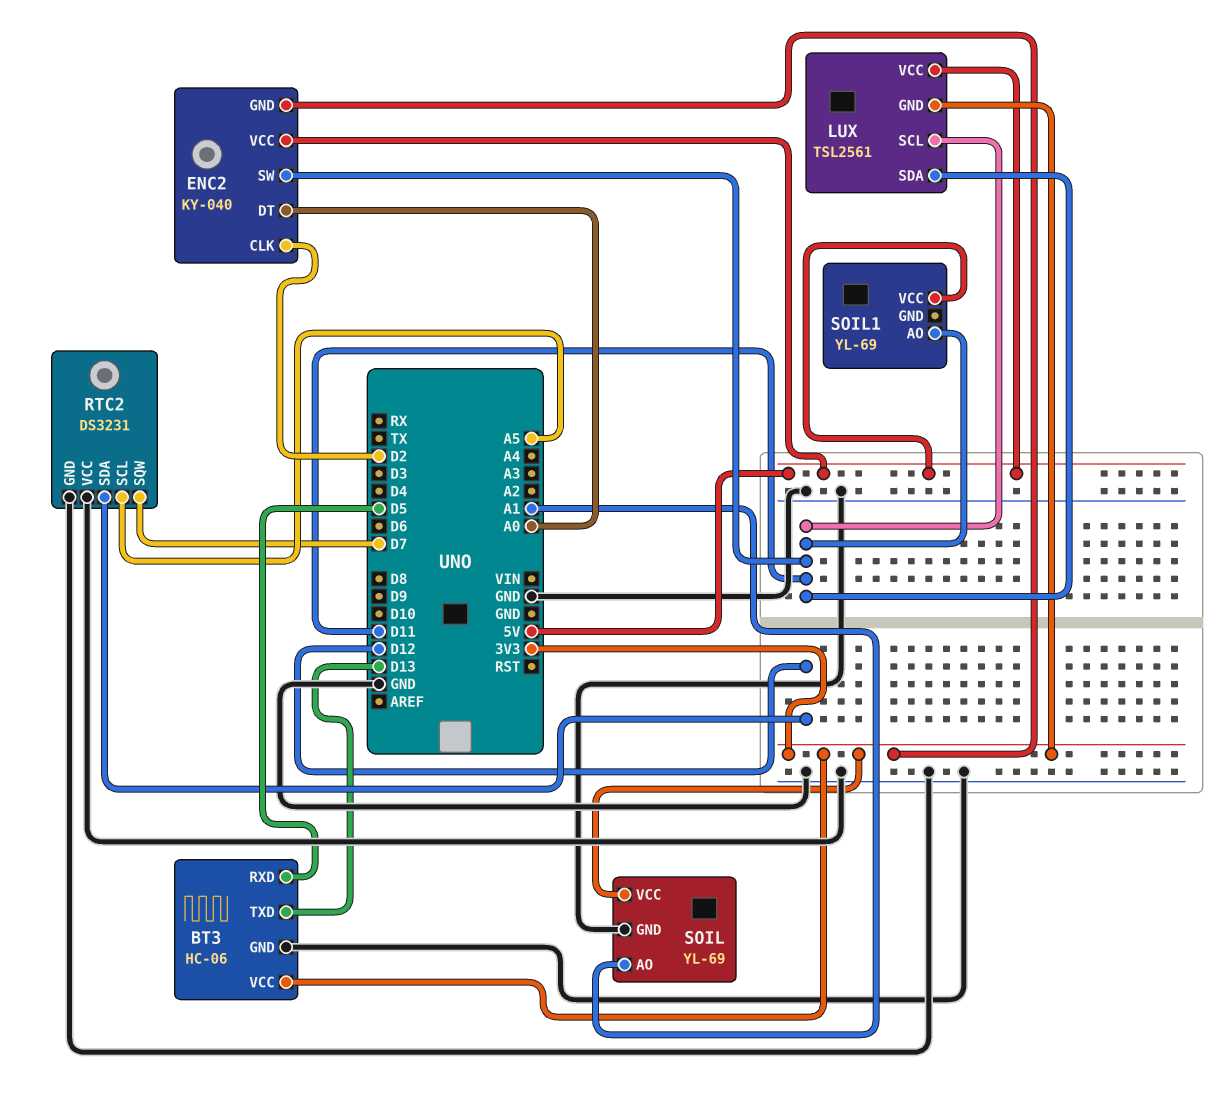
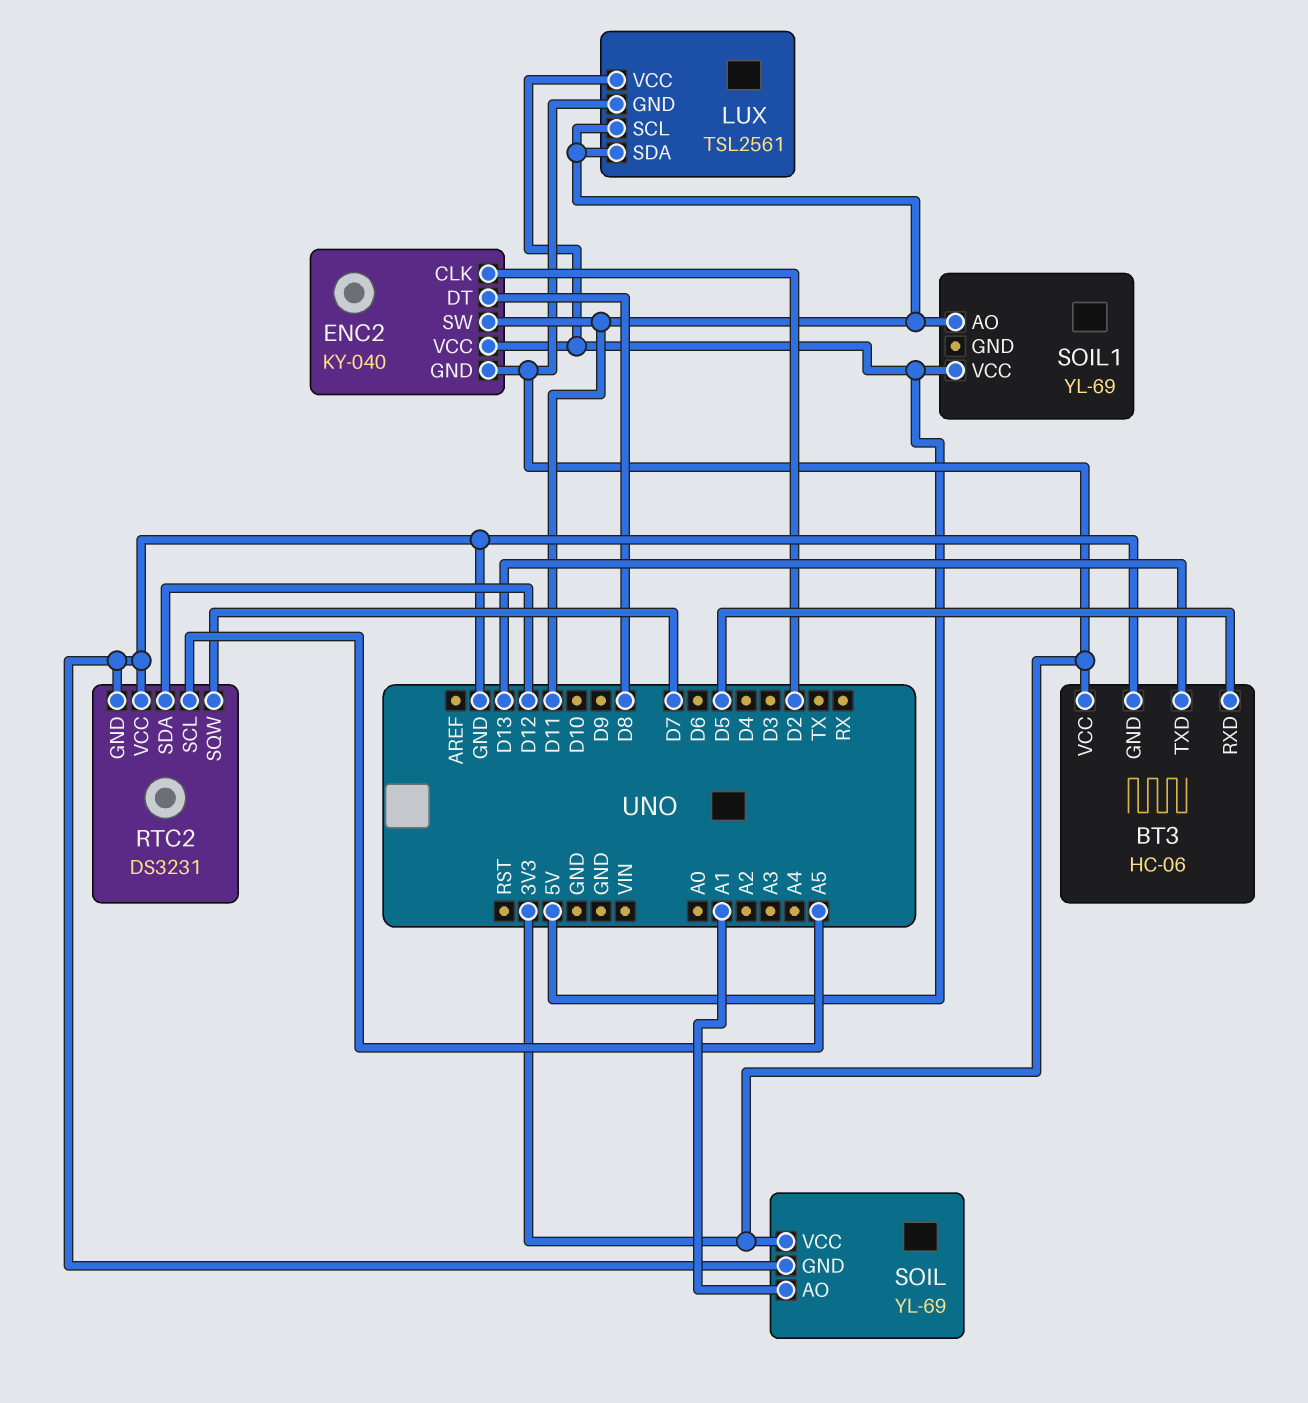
ENC2 pin DT: A0 -> D8

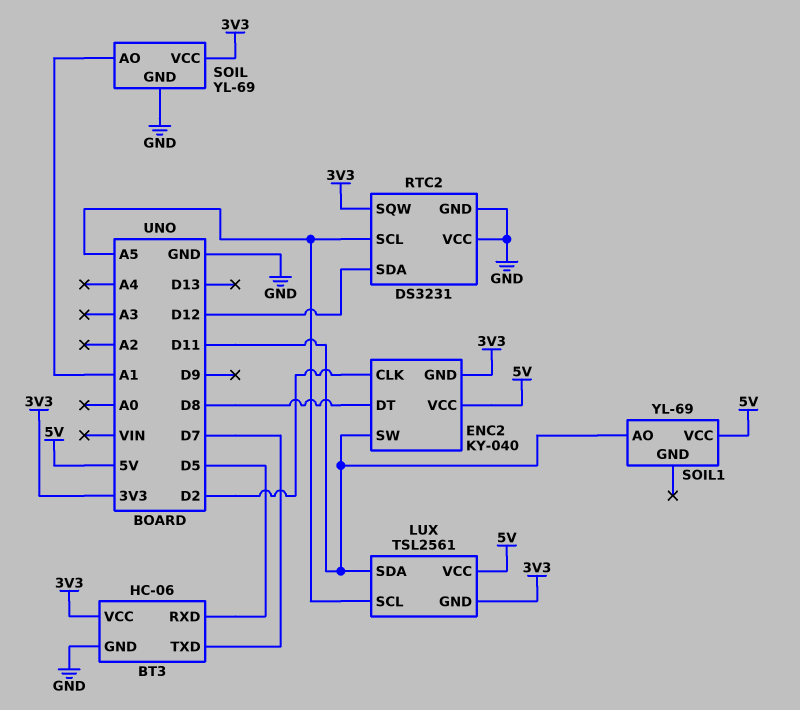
BT3 pin TXD: D13 -> D7
LUX pin SCL: D11 -> A5
RTC2 pin SQW: D7 -> 3V3

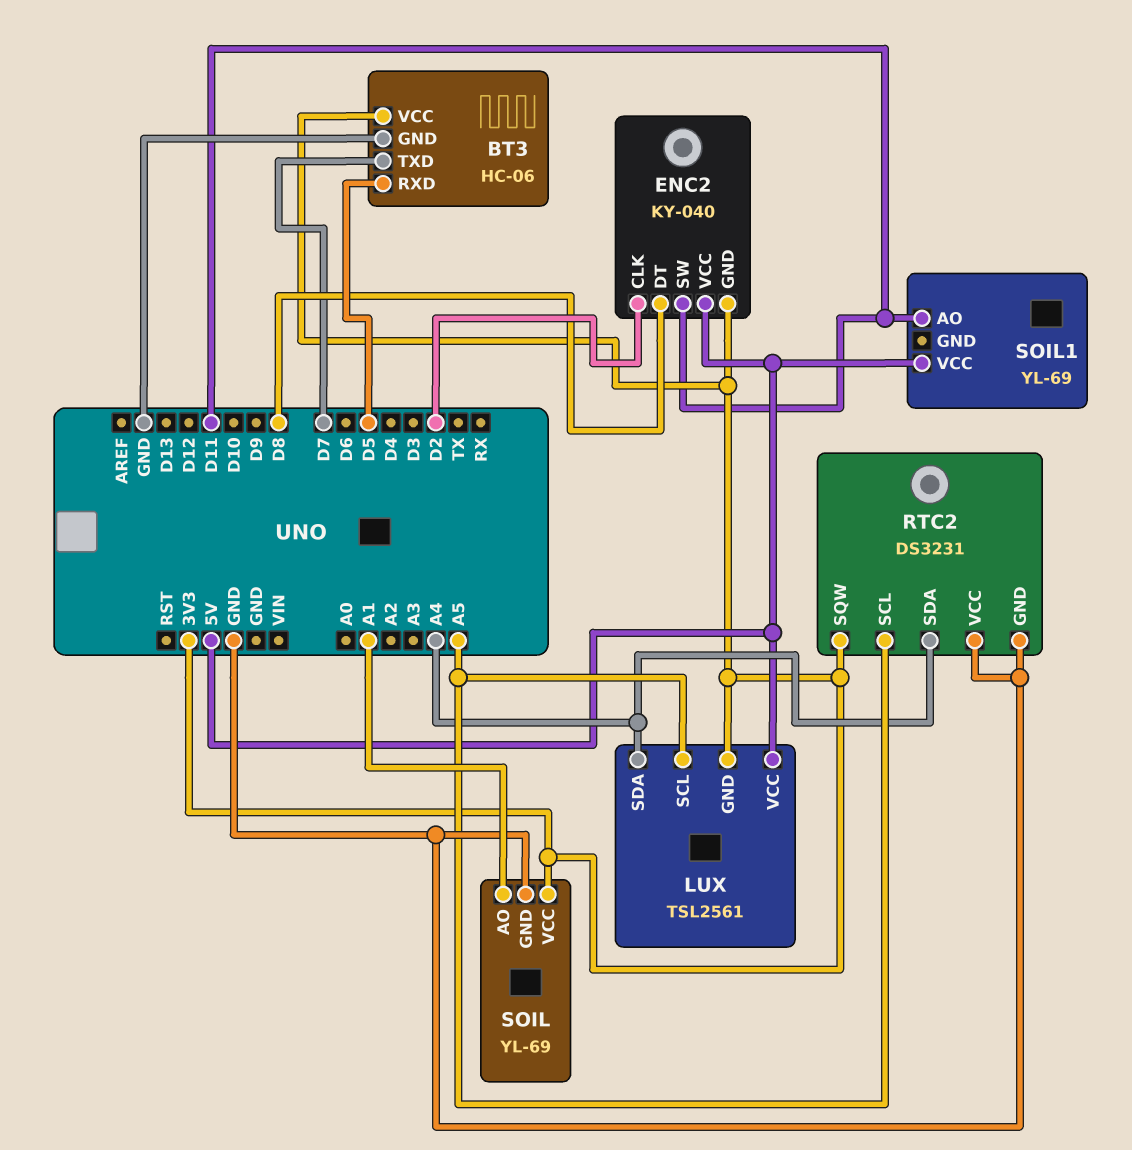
LUX pin SDA: D11 -> A4
RTC2 pin SDA: D12 -> A4

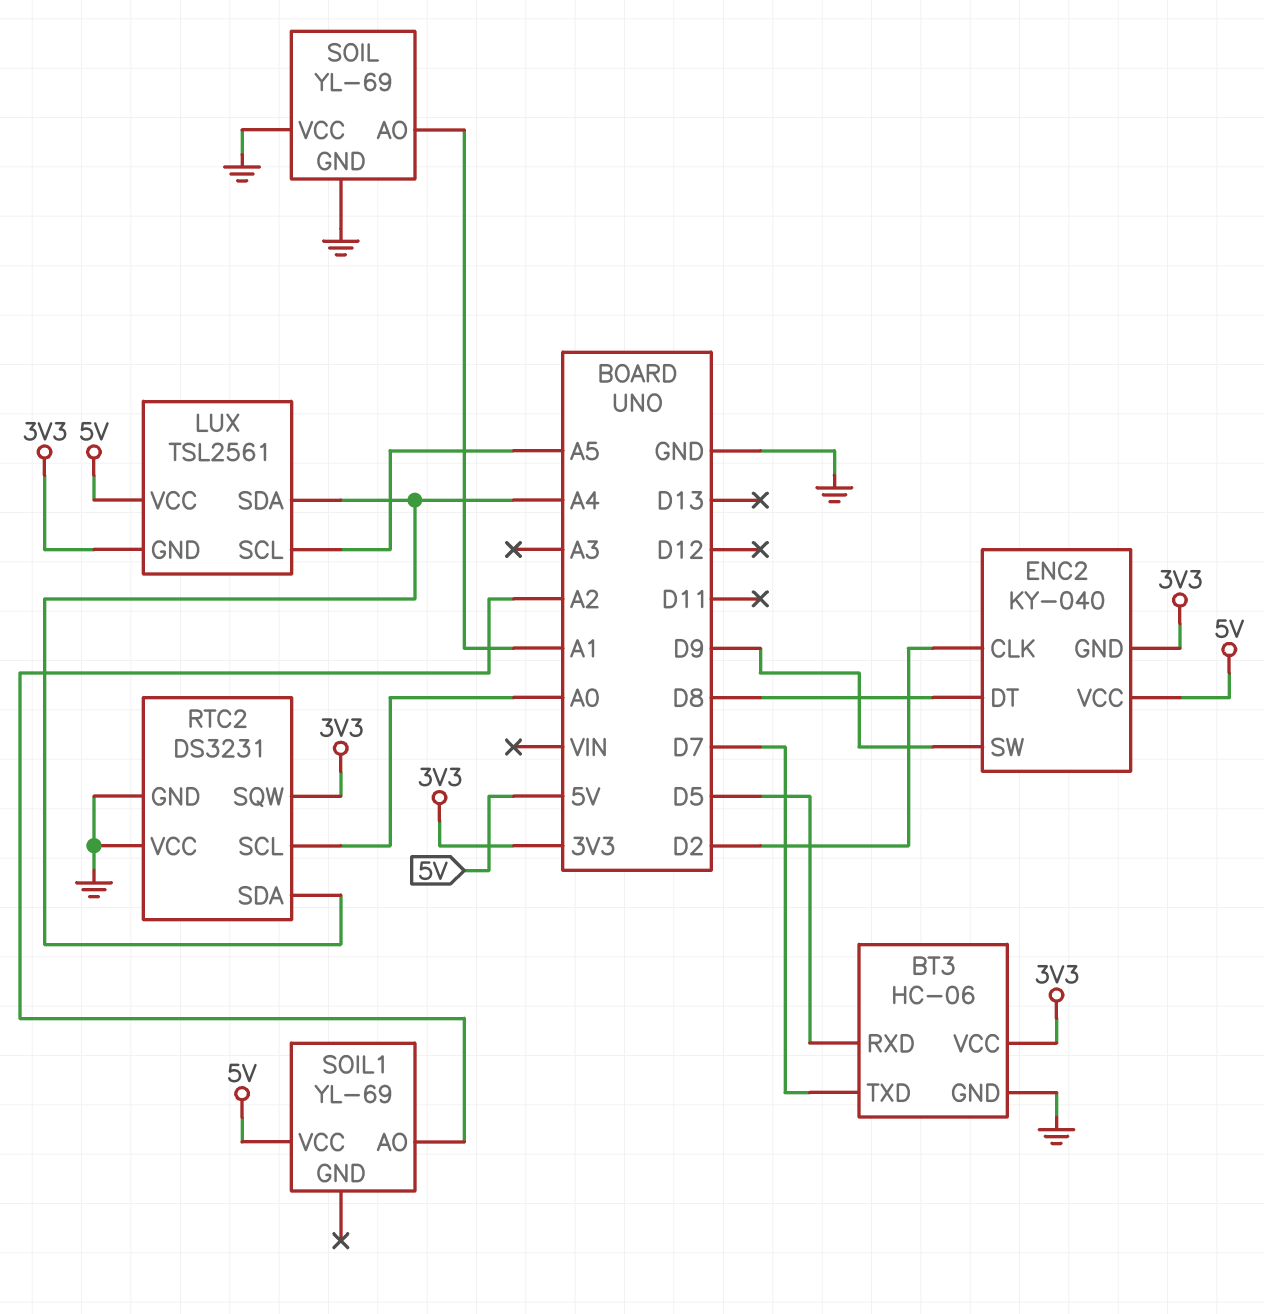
ENC2 pin SW: D11 -> D9
RTC2 pin SCL: A5 -> A0
SOIL pin VCC: 3V3 -> GND
SOIL1 pin AO: D11 -> A2

